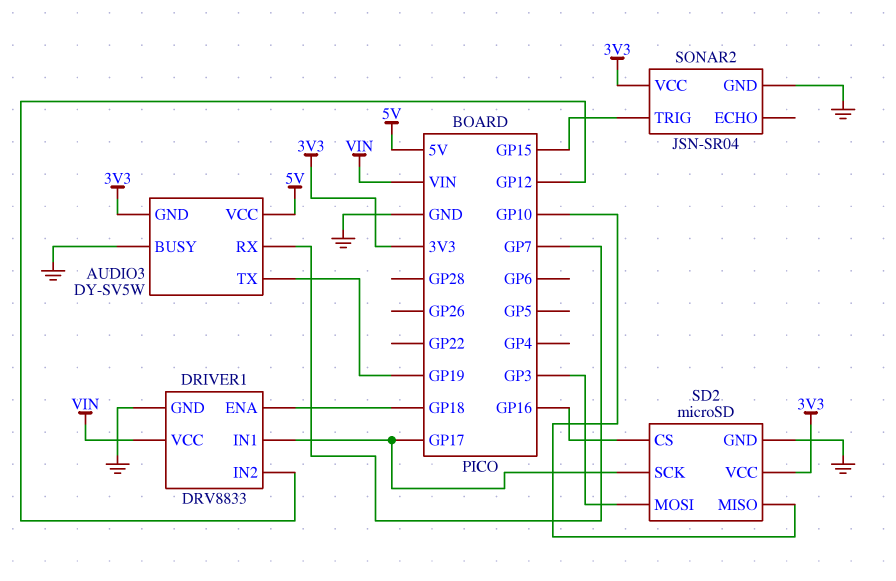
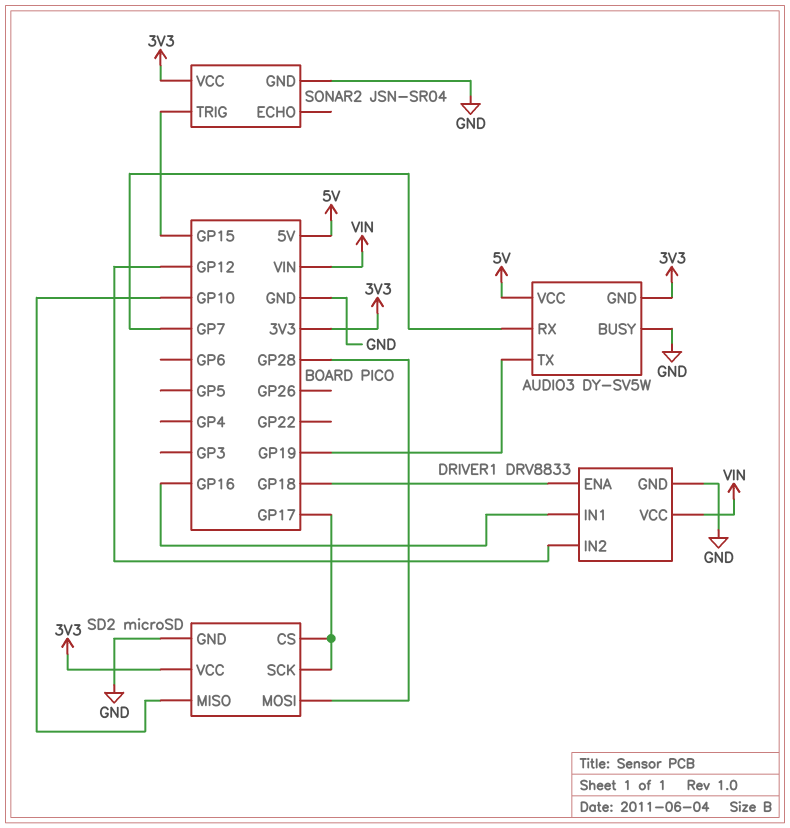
DRIVER1 pin IN1: GP17 -> GP16
SD2 pin CS: GP16 -> GP17
SD2 pin MOSI: GP3 -> GP28

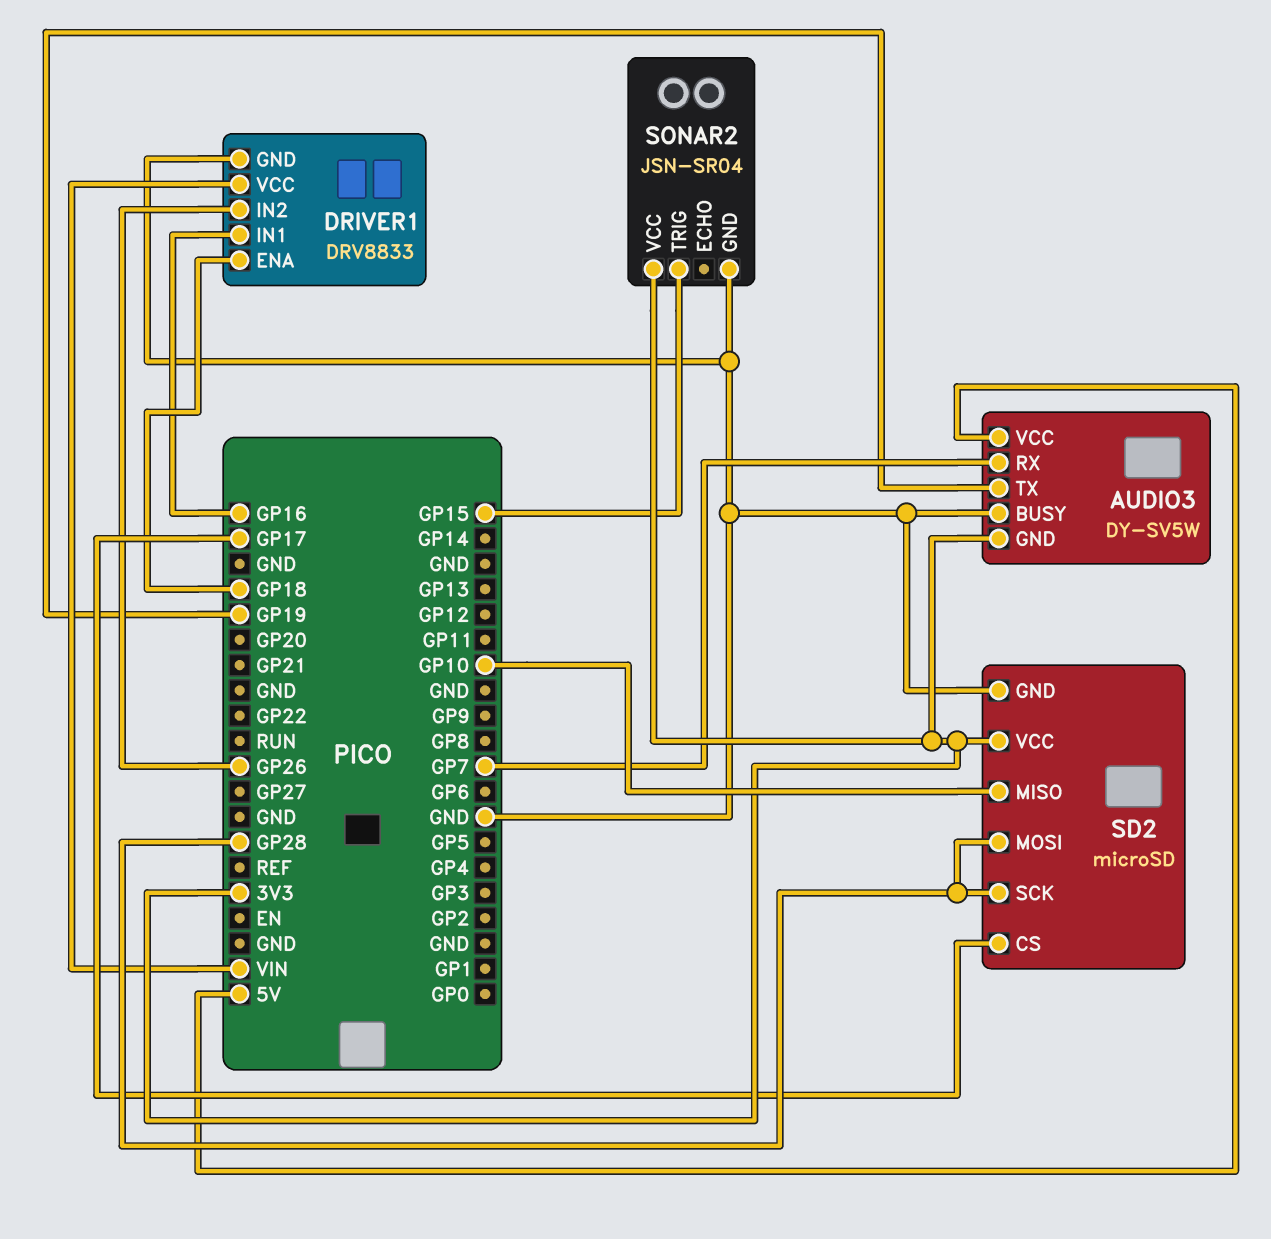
DRIVER1 pin IN2: GP12 -> GP26
SD2 pin SCK: GP17 -> GP28

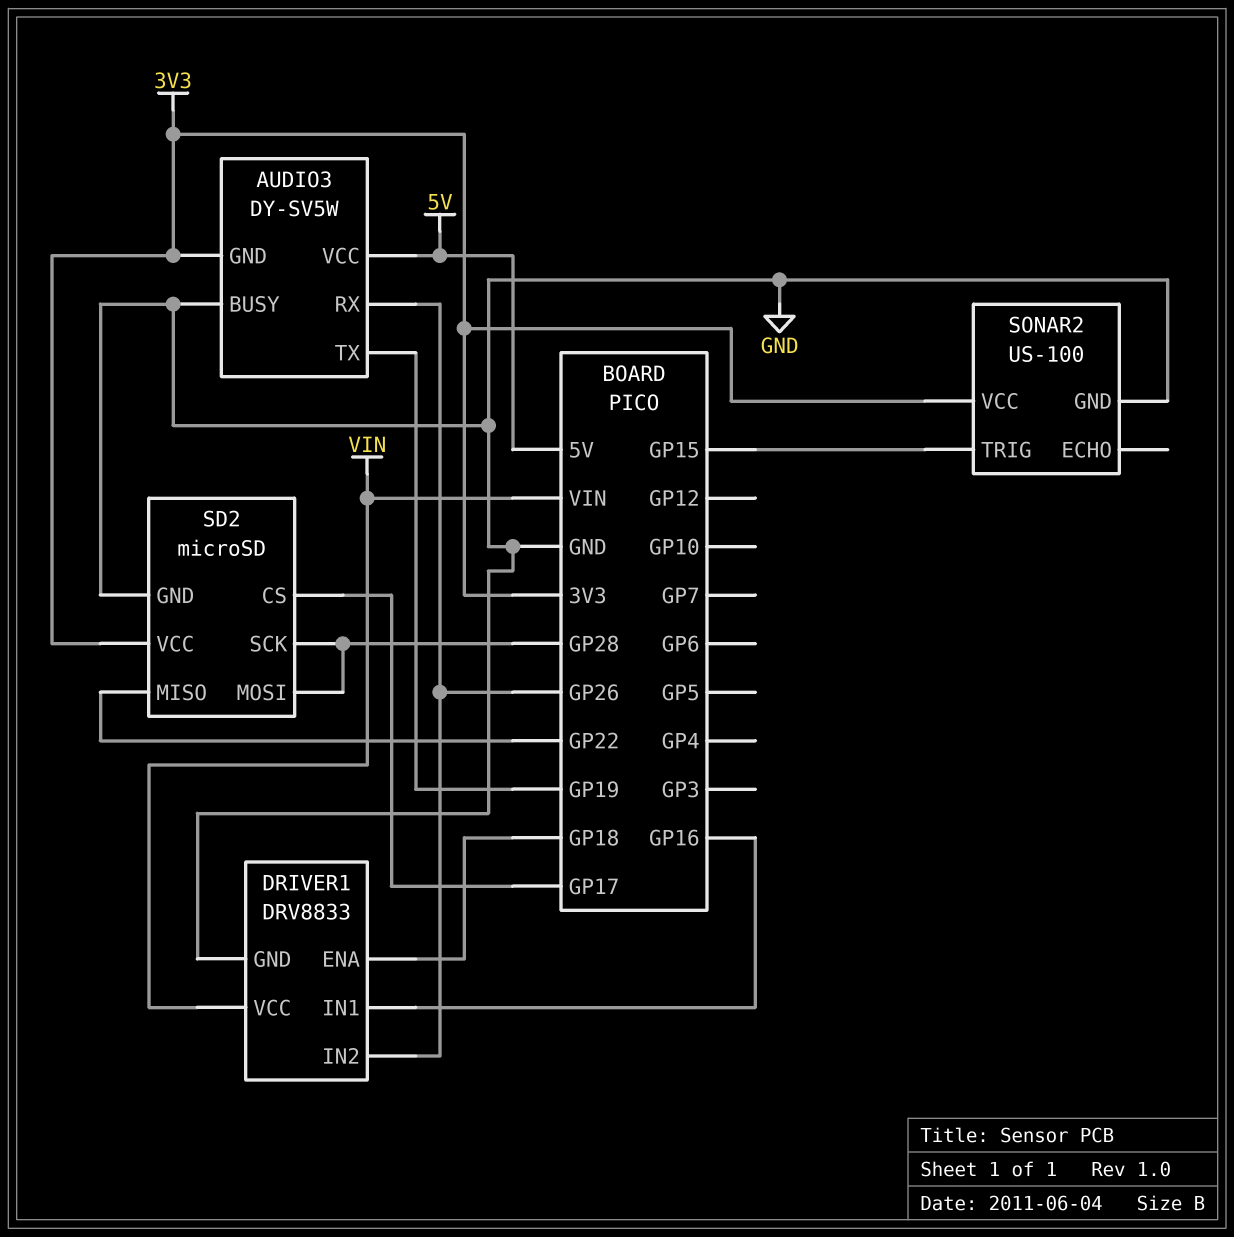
AUDIO3 pin RX: GP7 -> GP26
SD2 pin MISO: GP10 -> GP22
SONAR2: JSN-SR04 -> US-100

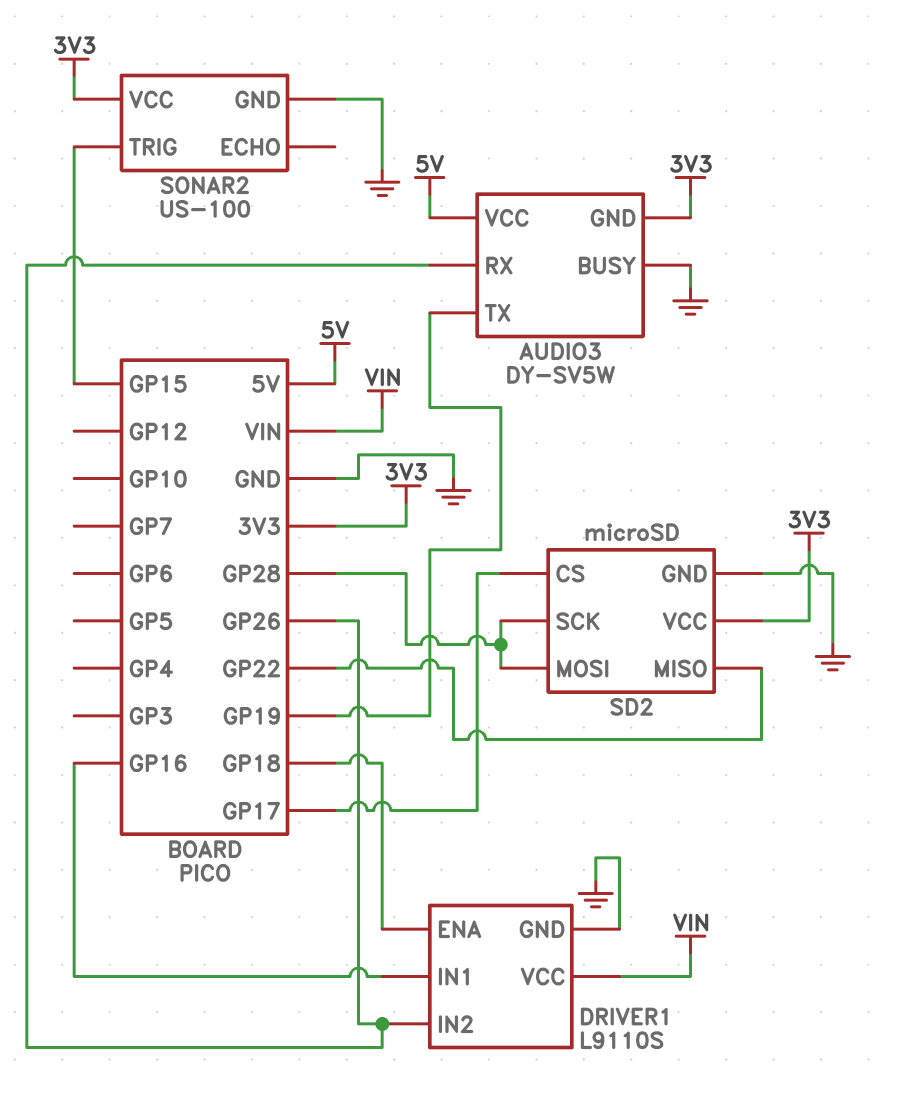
DRIVER1: DRV8833 -> L9110S

